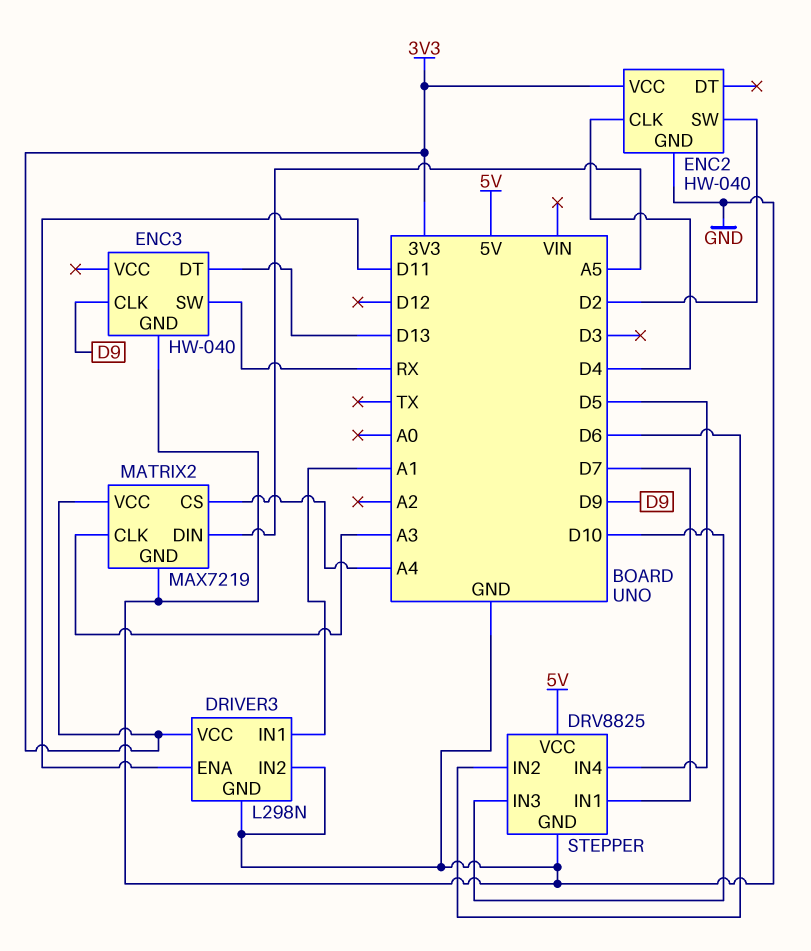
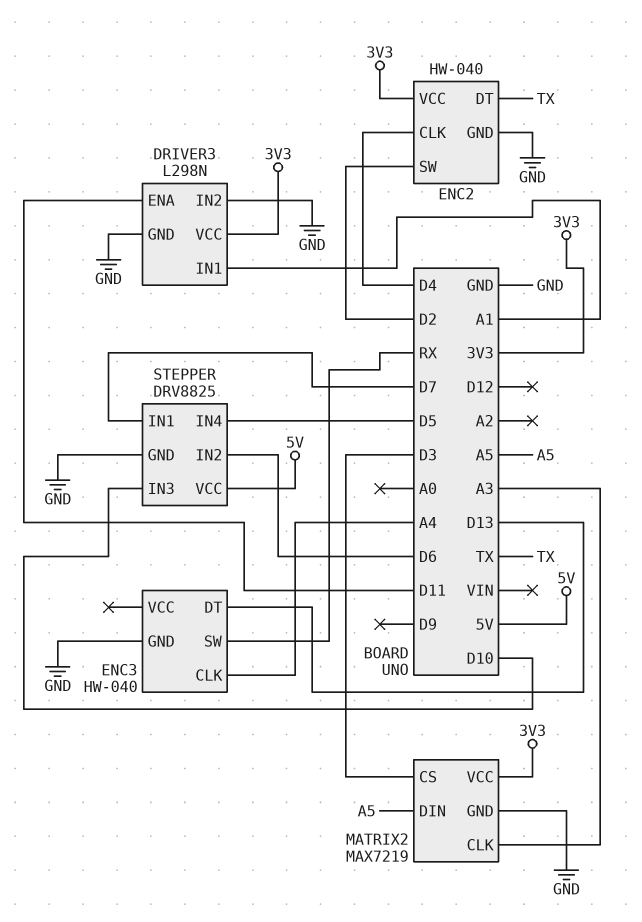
ENC2 pin DT: none -> TX
ENC3 pin CLK: D9 -> A4
MATRIX2 pin CS: A4 -> D3

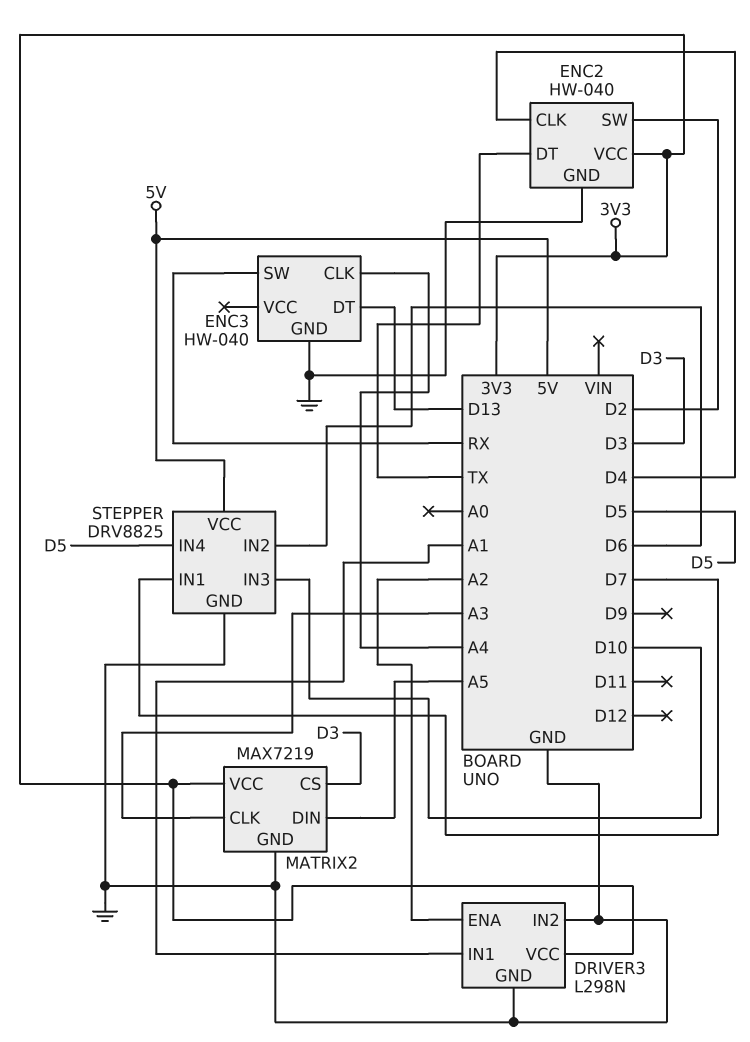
DRIVER3 pin ENA: D11 -> A2

